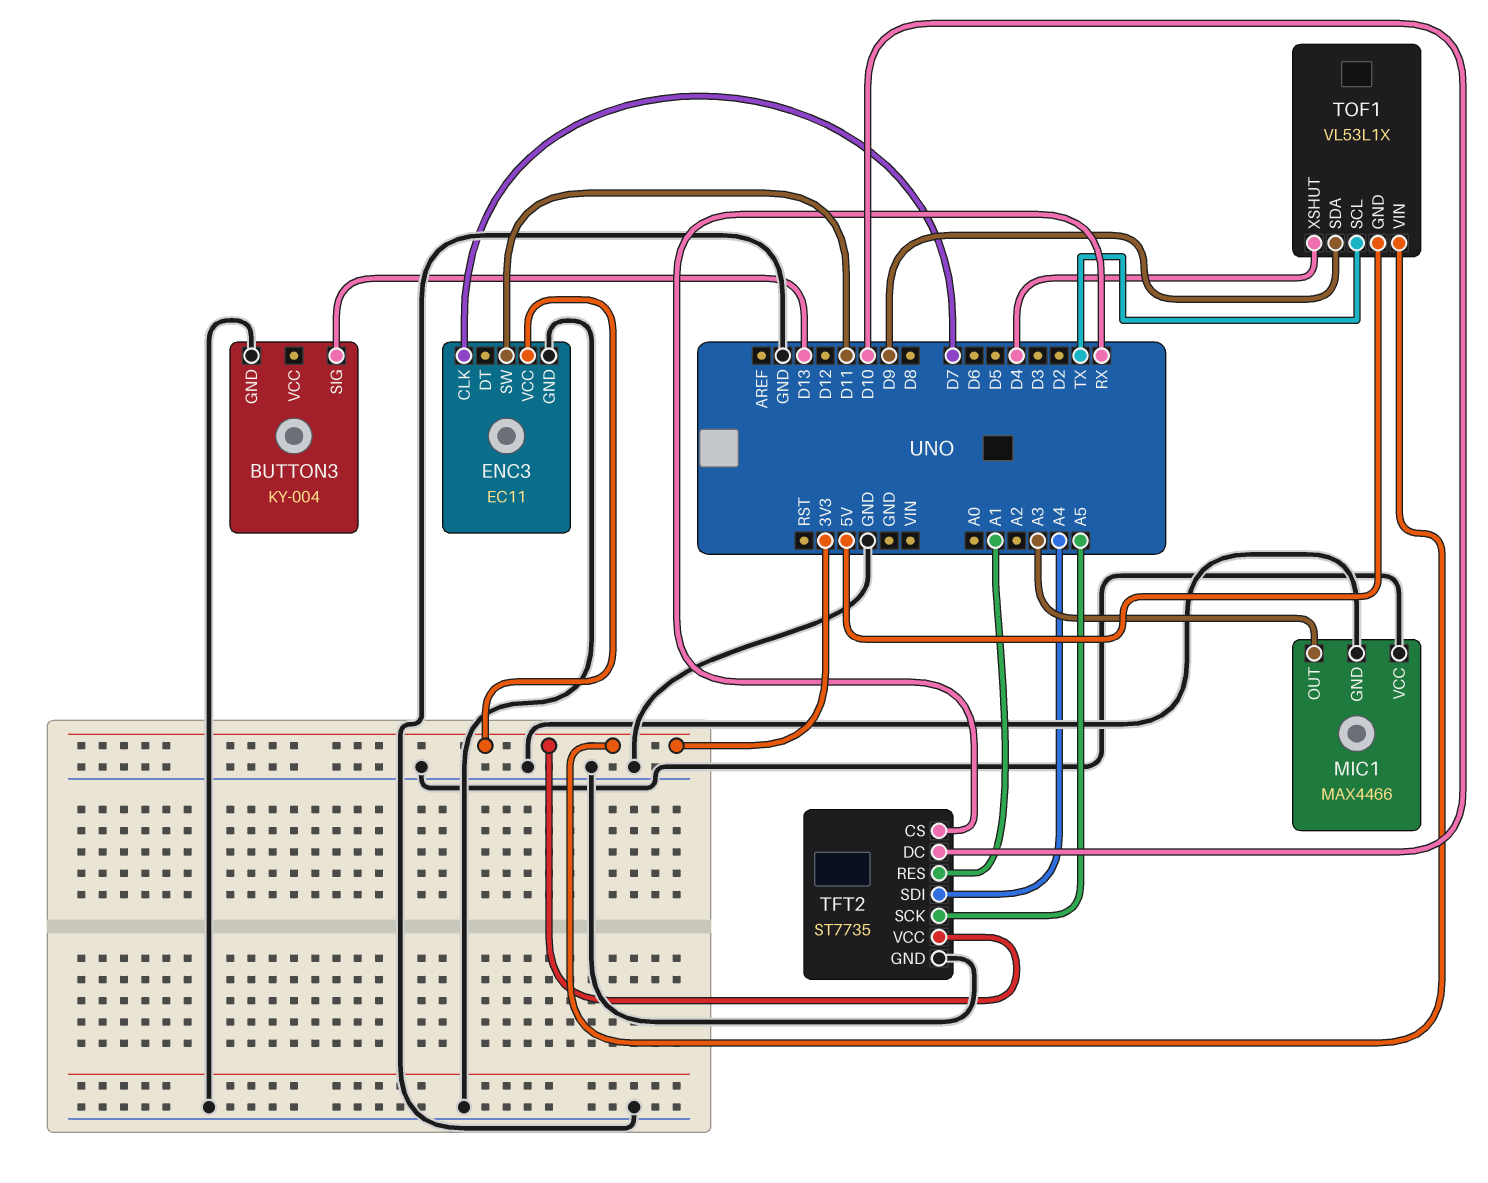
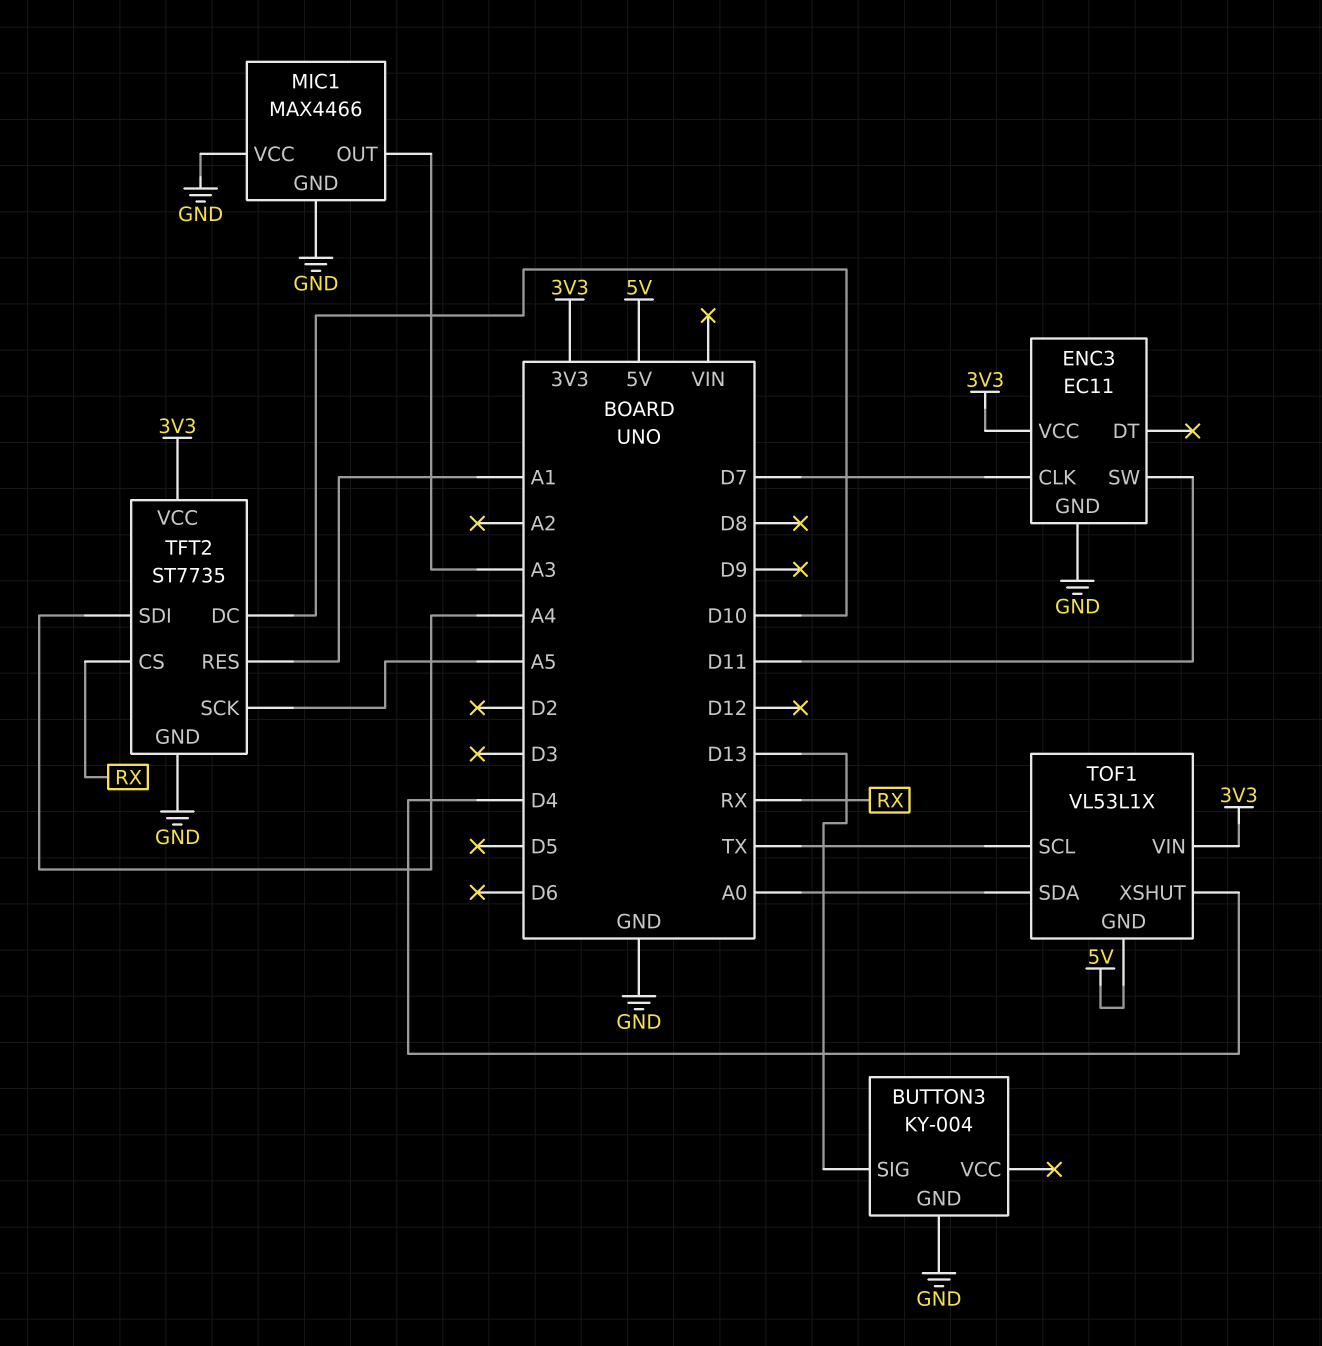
TOF1 pin SDA: D9 -> A0

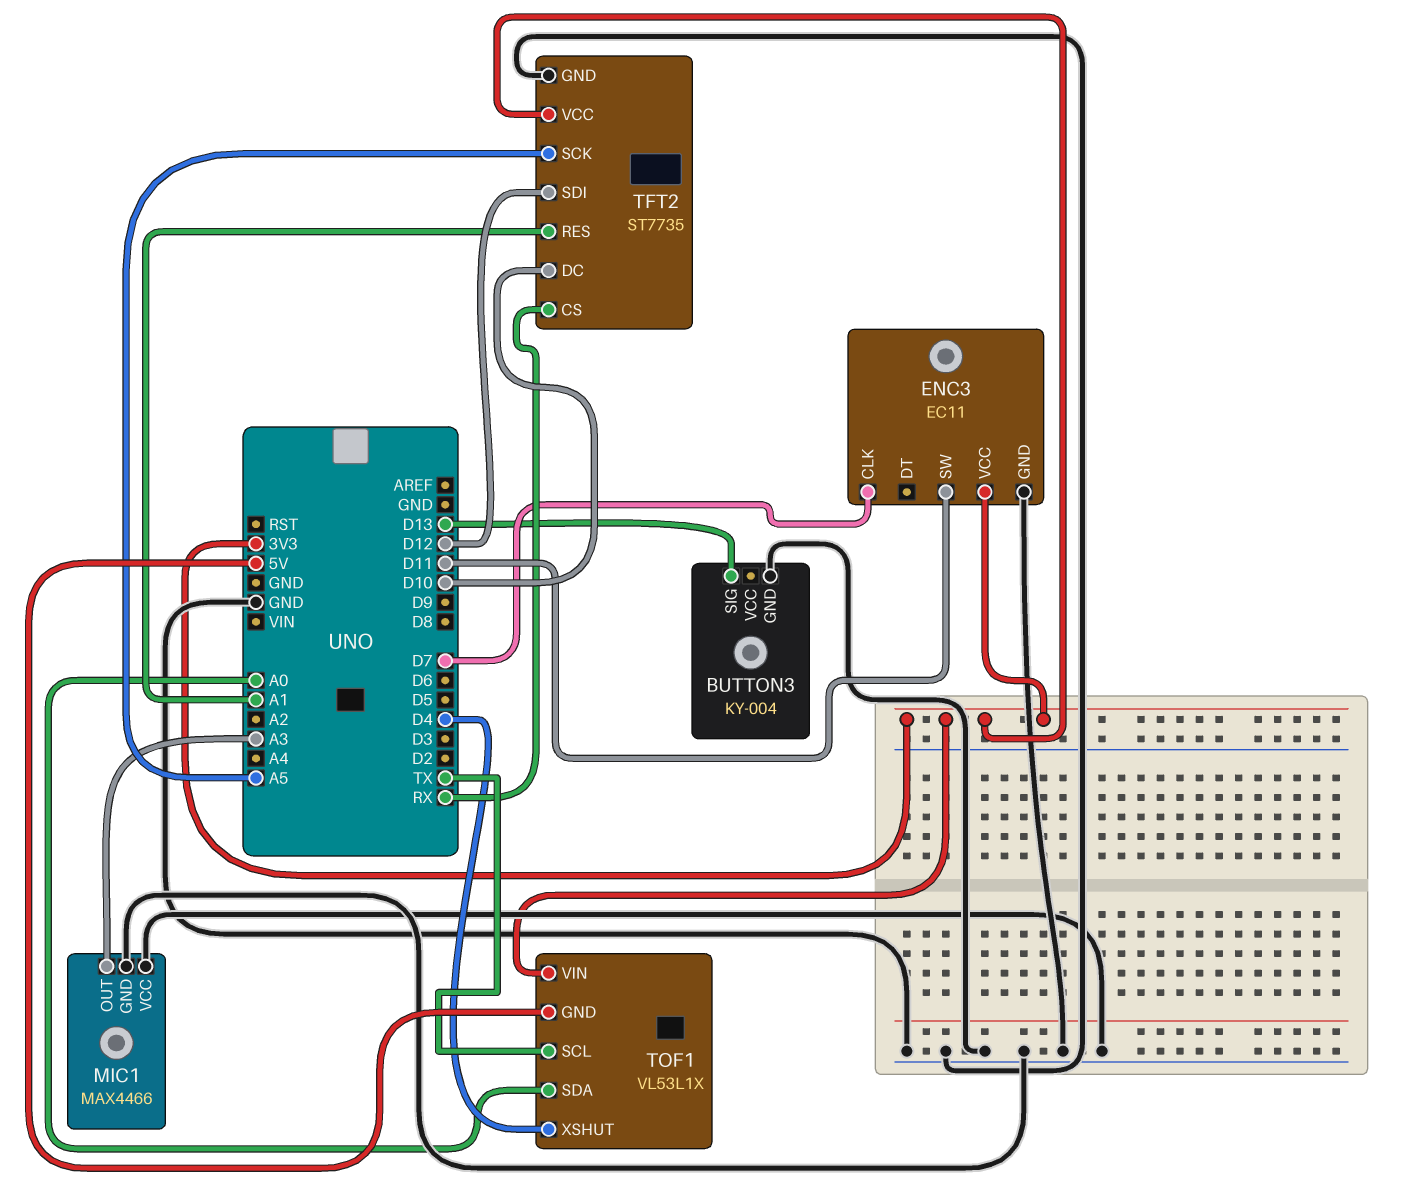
TFT2 pin SDI: A4 -> D12

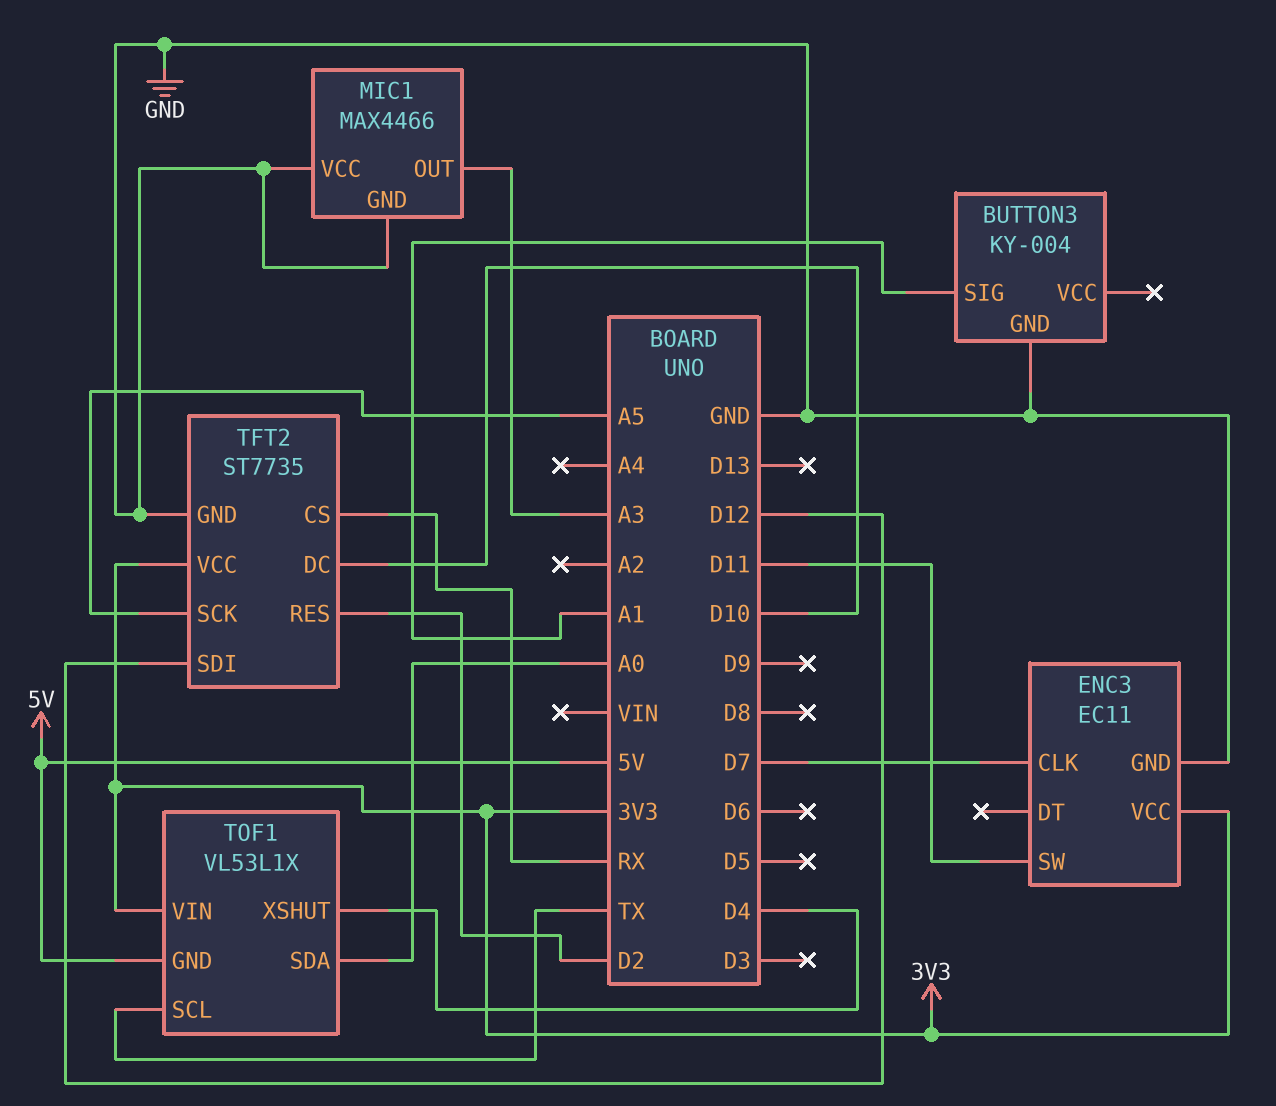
BUTTON3 pin SIG: D13 -> A1
TFT2 pin RES: A1 -> D2

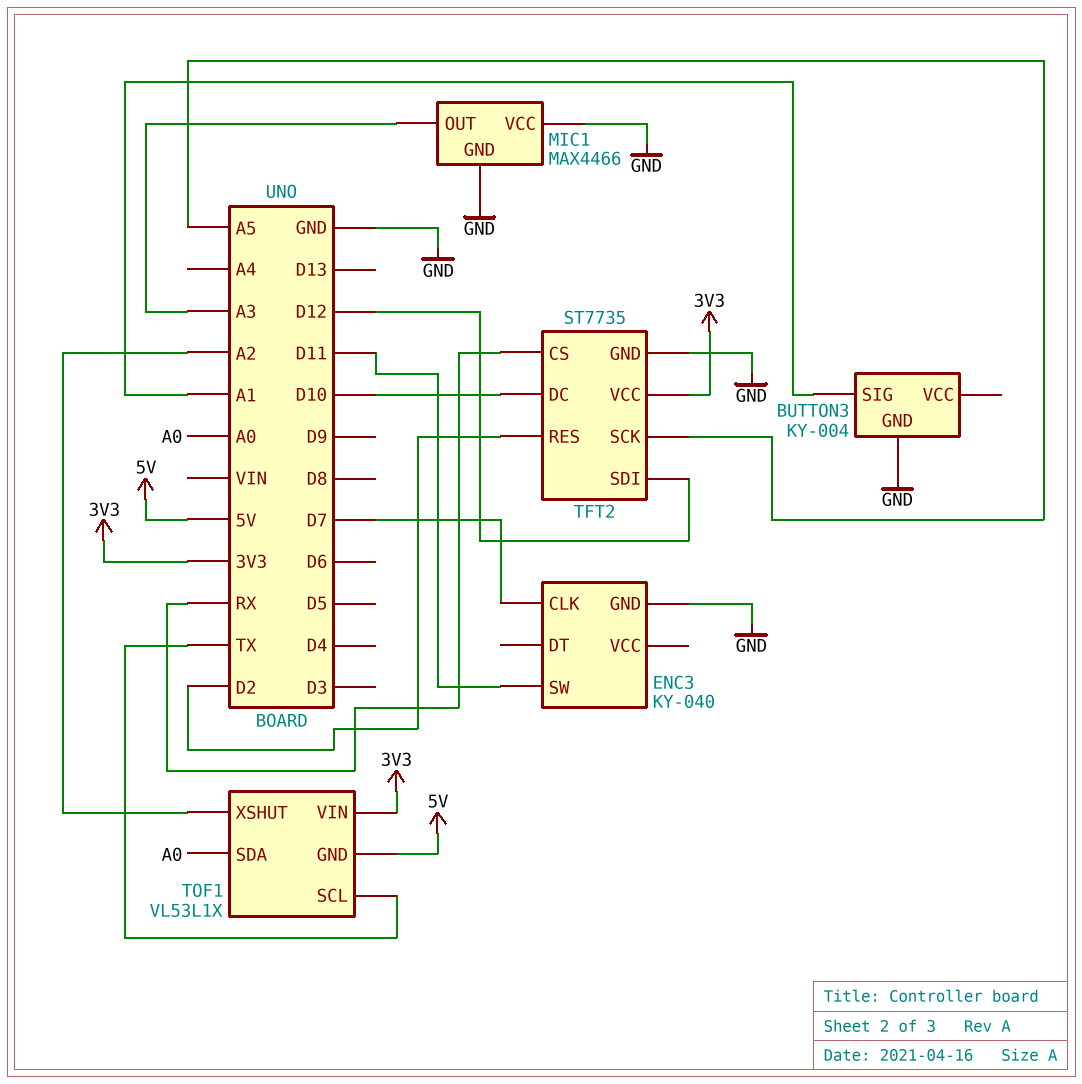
ENC3: EC11 -> KY-040
ENC3 pin VCC: 3V3 -> none
TOF1 pin XSHUT: D4 -> A2

